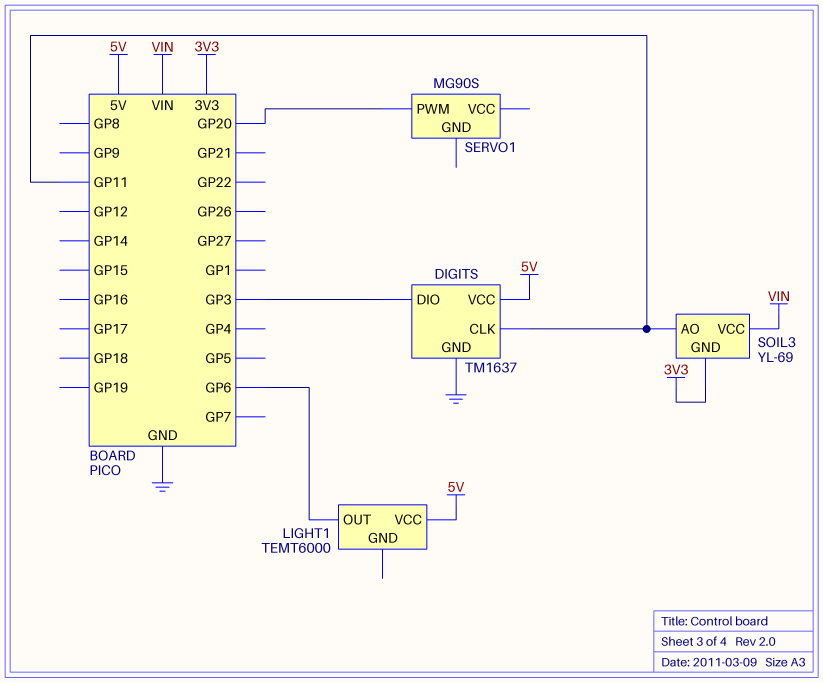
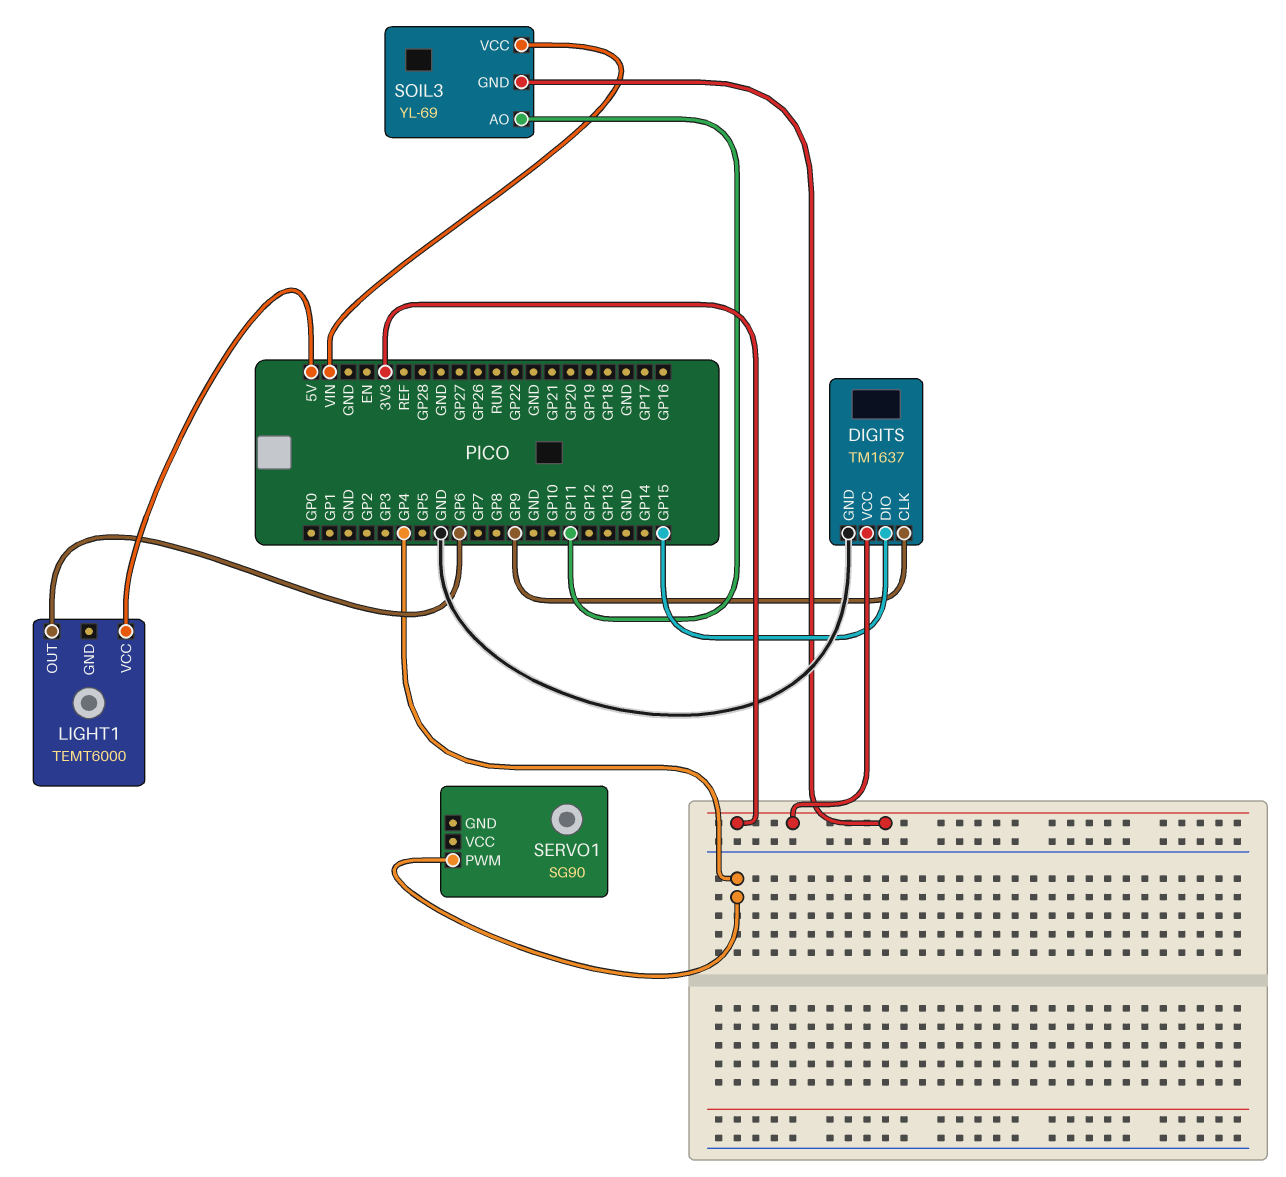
DIGITS pin CLK: GP11 -> GP9
DIGITS pin DIO: GP3 -> GP15
DIGITS pin VCC: 5V -> 3V3
SERVO1: MG90S -> SG90
SERVO1 pin PWM: GP20 -> GP4

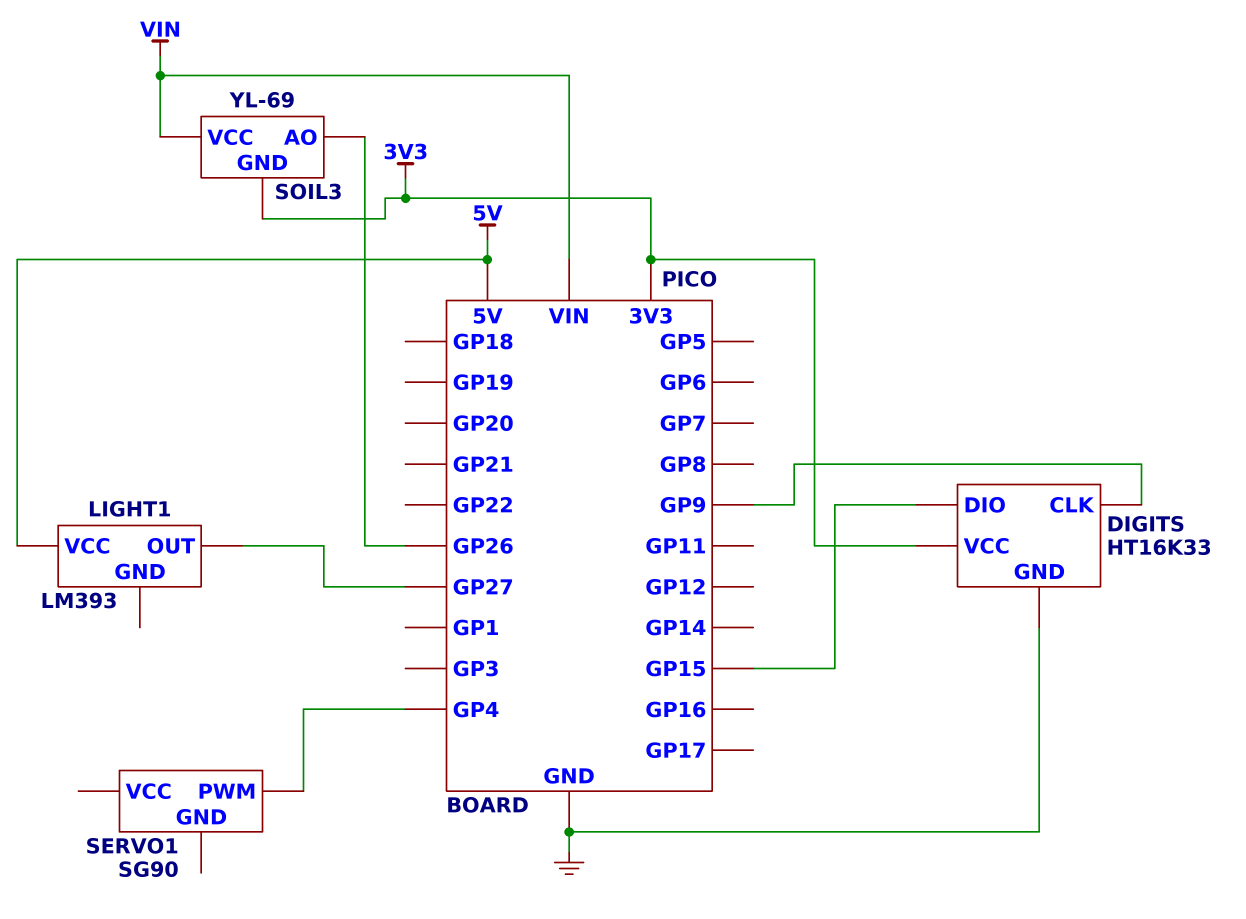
DIGITS: TM1637 -> HT16K33
LIGHT1: TEMT6000 -> LM393
LIGHT1 pin OUT: GP6 -> GP27
SOIL3 pin AO: GP11 -> GP26

